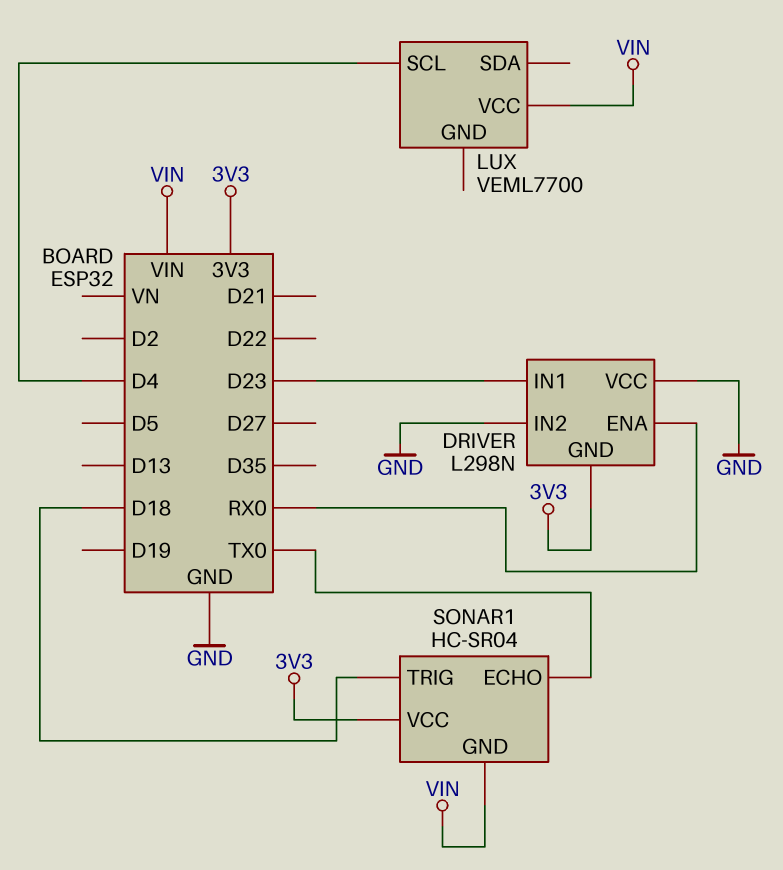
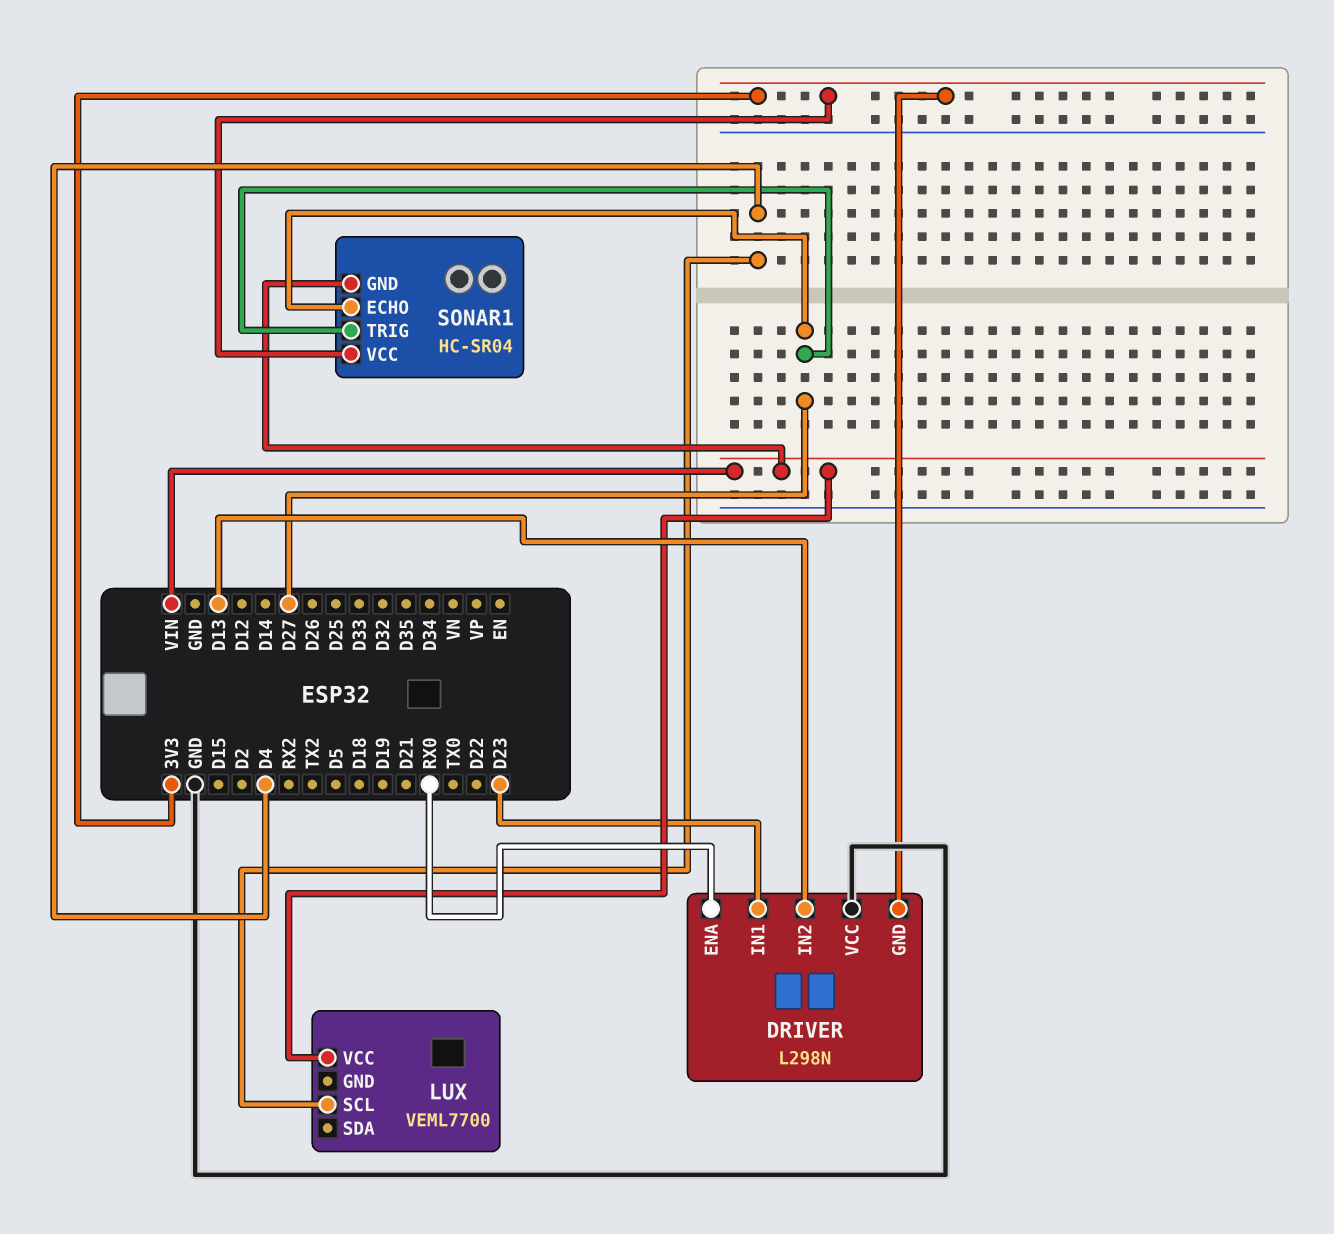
DRIVER pin IN2: GND -> D13
SONAR1 pin ECHO: TX0 -> D27
SONAR1 pin TRIG: D18 -> D27

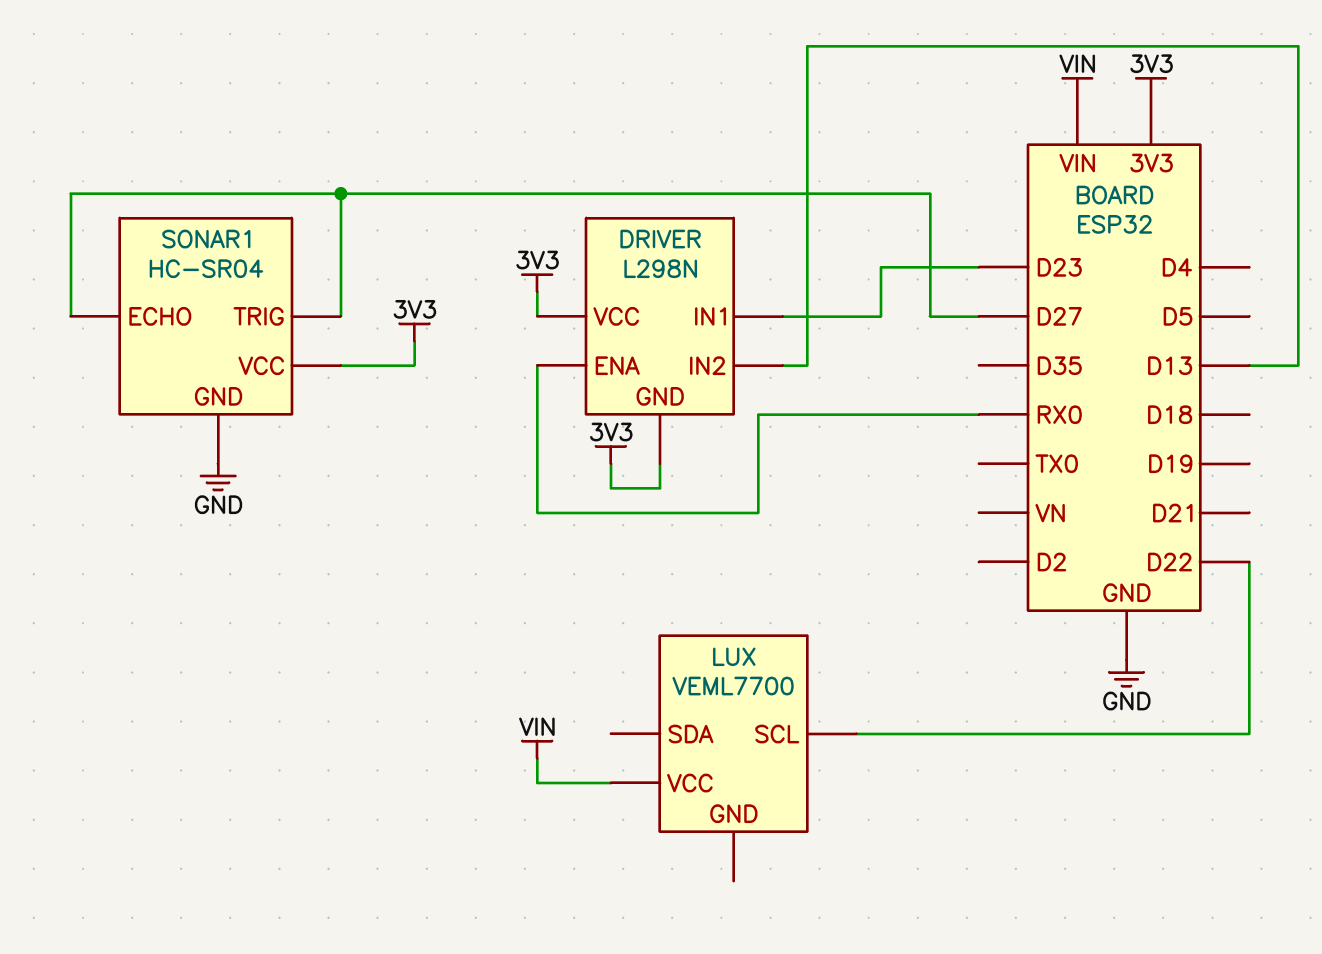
DRIVER pin VCC: GND -> 3V3
LUX pin SCL: D4 -> D22
SONAR1 pin GND: VIN -> GND

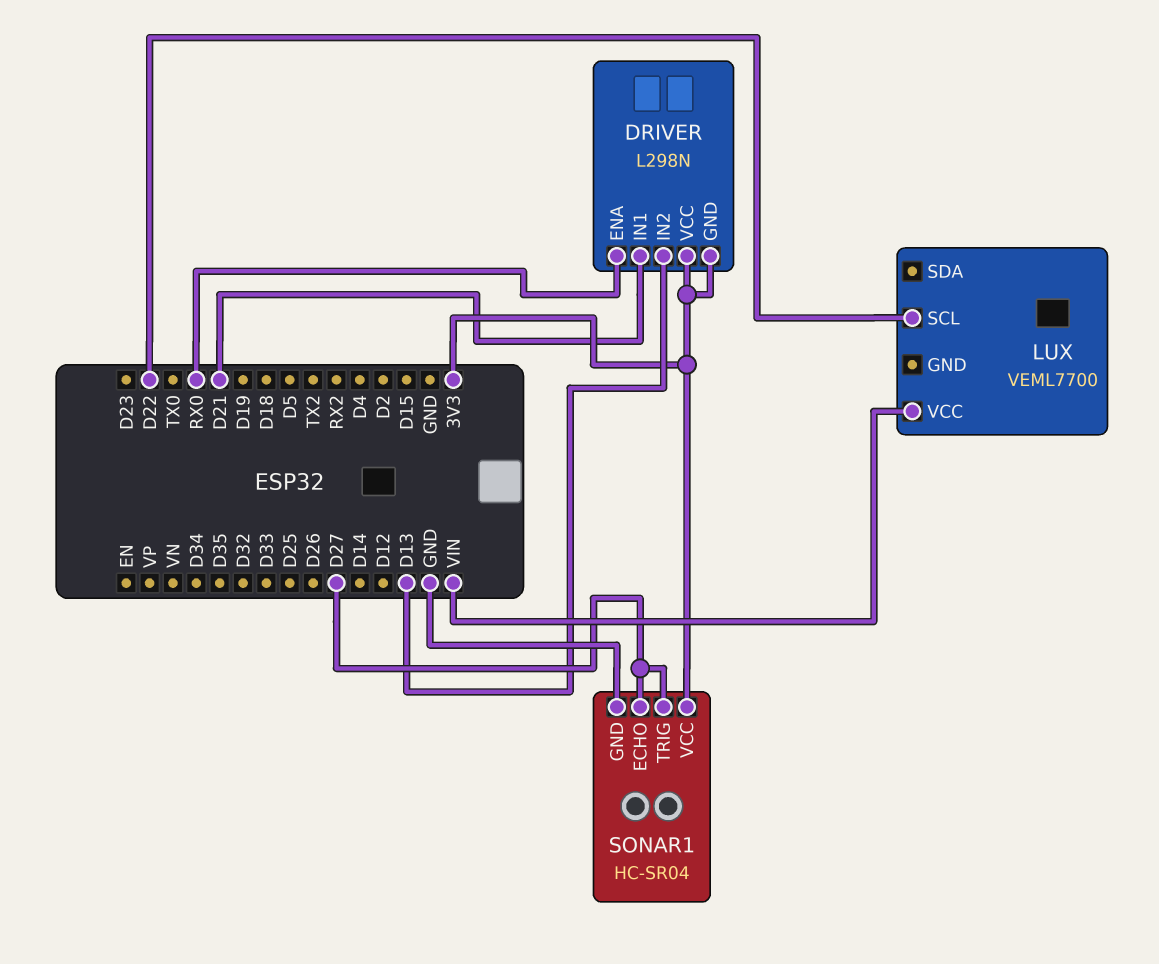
DRIVER pin IN1: D23 -> D21

